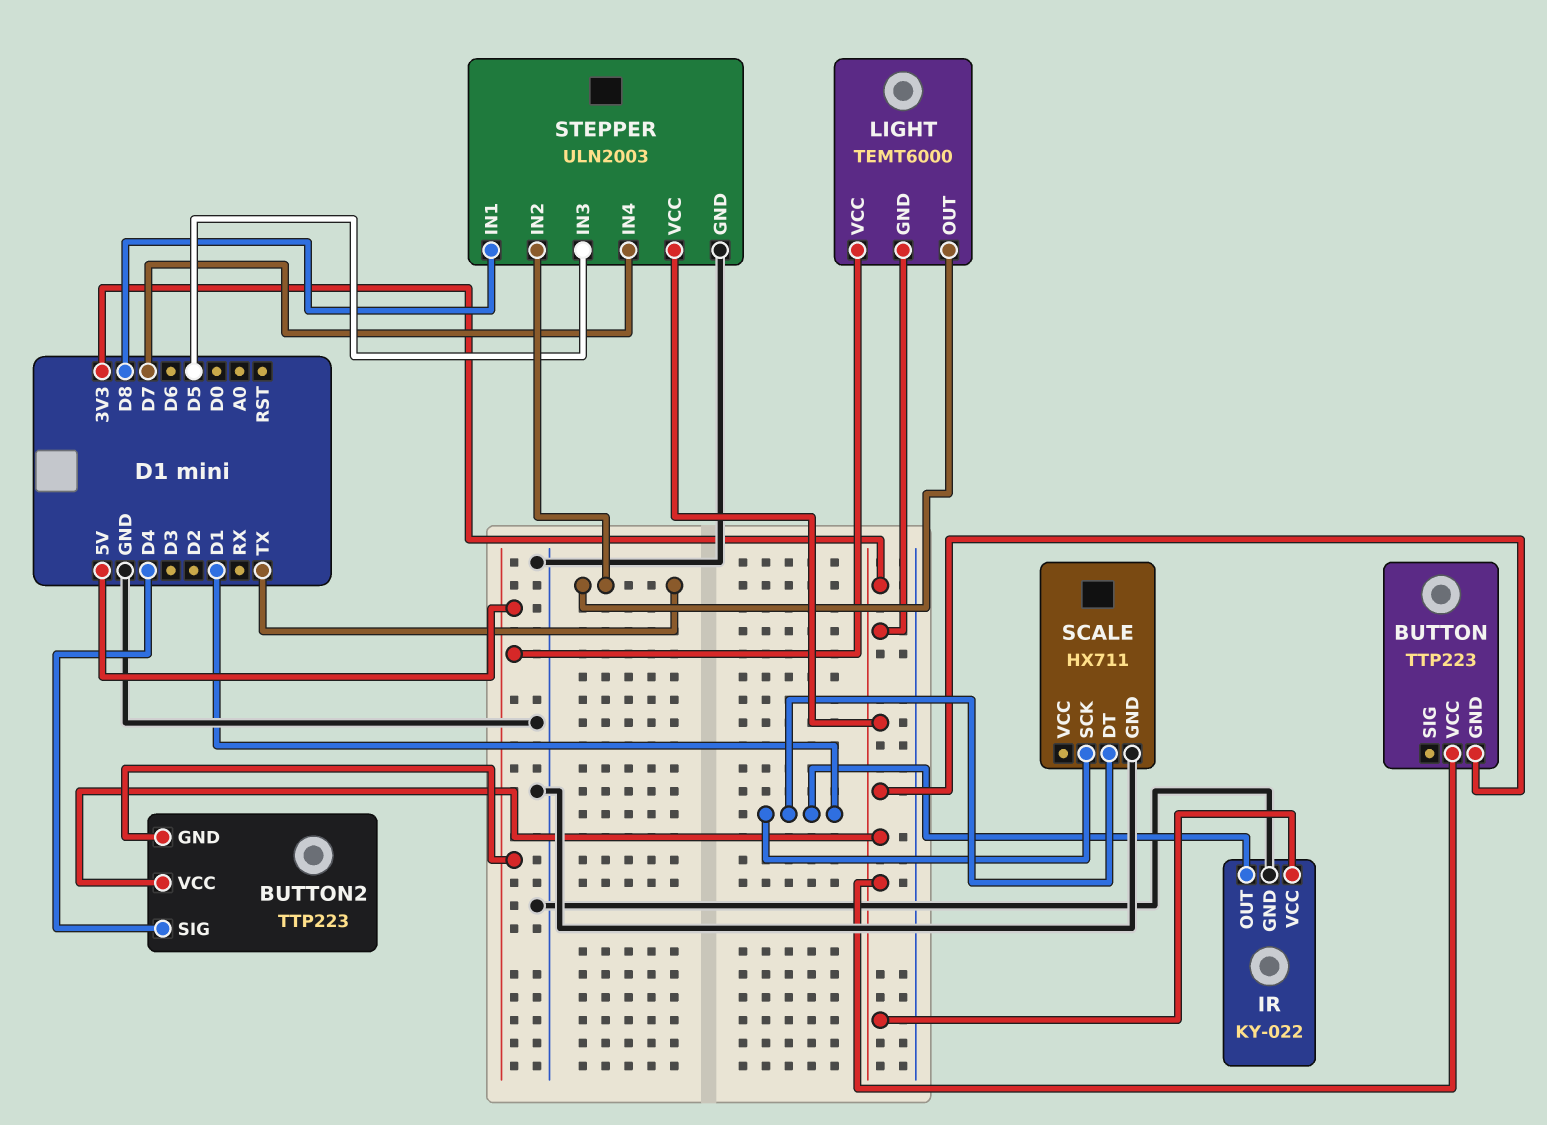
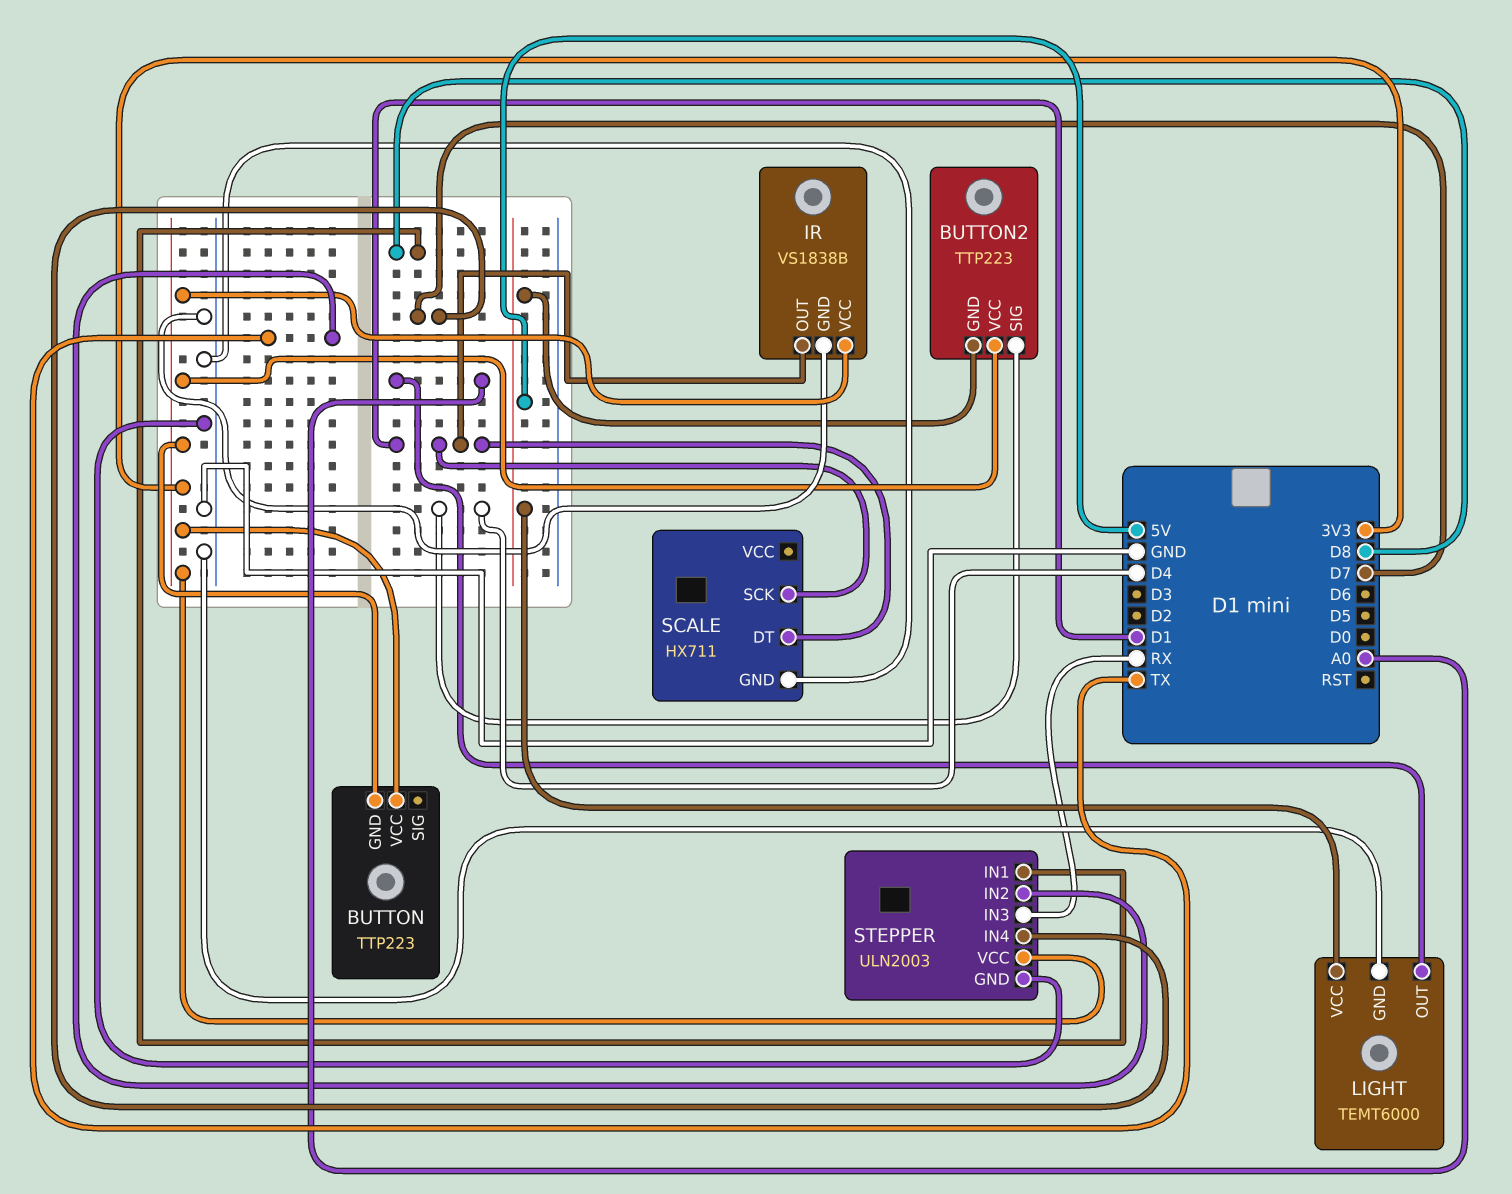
IR: KY-022 -> VS1838B
LIGHT pin GND: 3V3 -> GND
LIGHT pin OUT: TX -> A0
STEPPER pin IN3: D5 -> RX

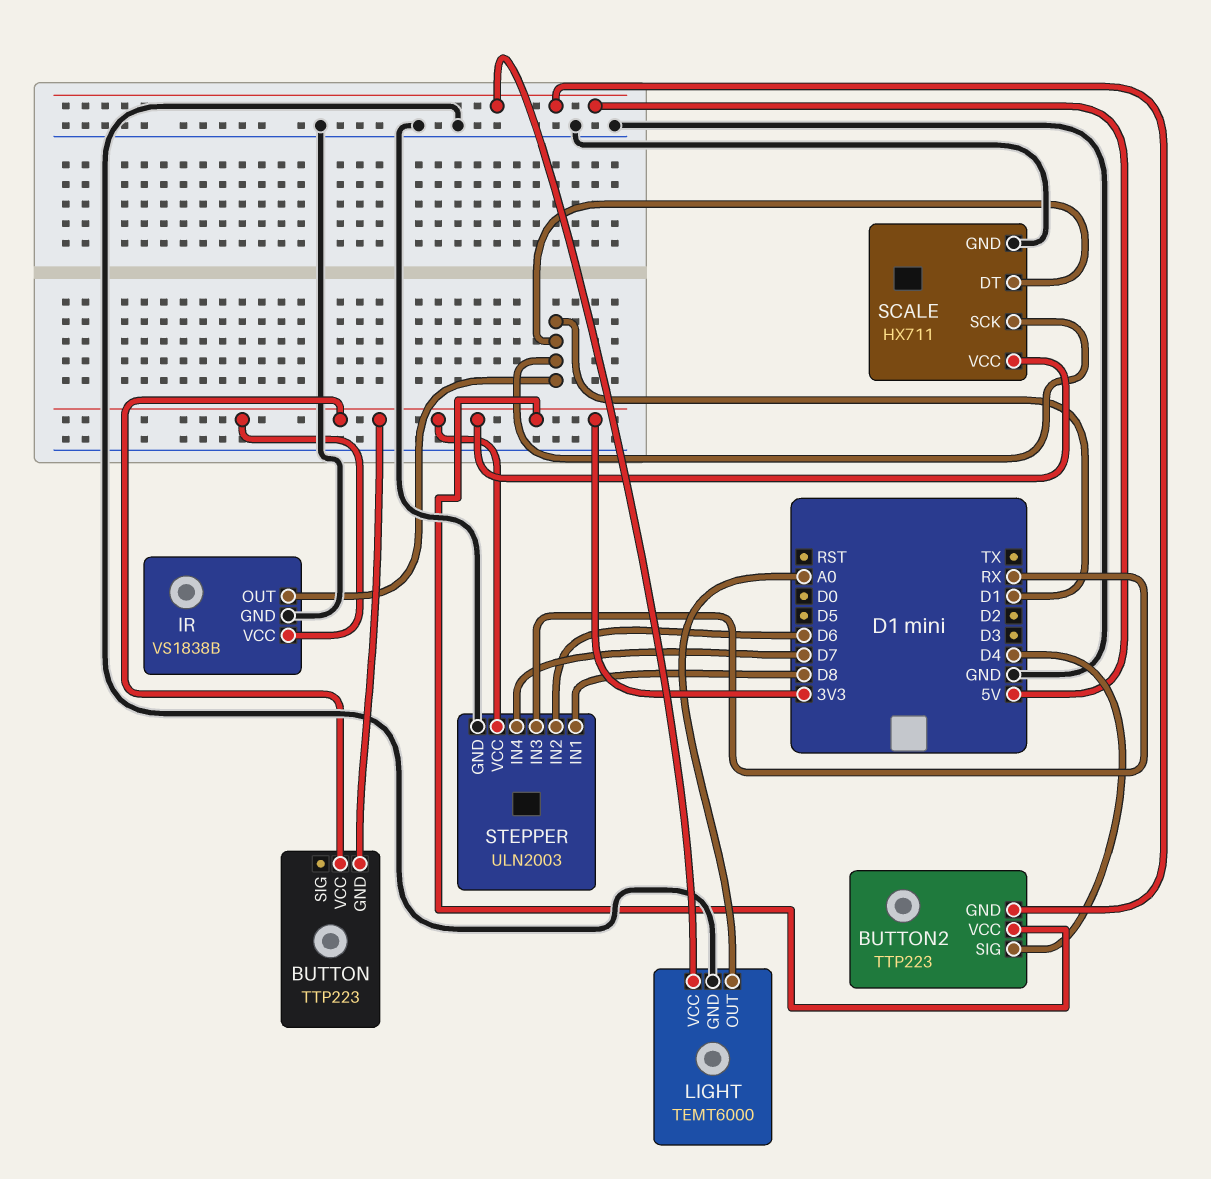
SCALE pin VCC: none -> 3V3
STEPPER pin IN2: TX -> D6

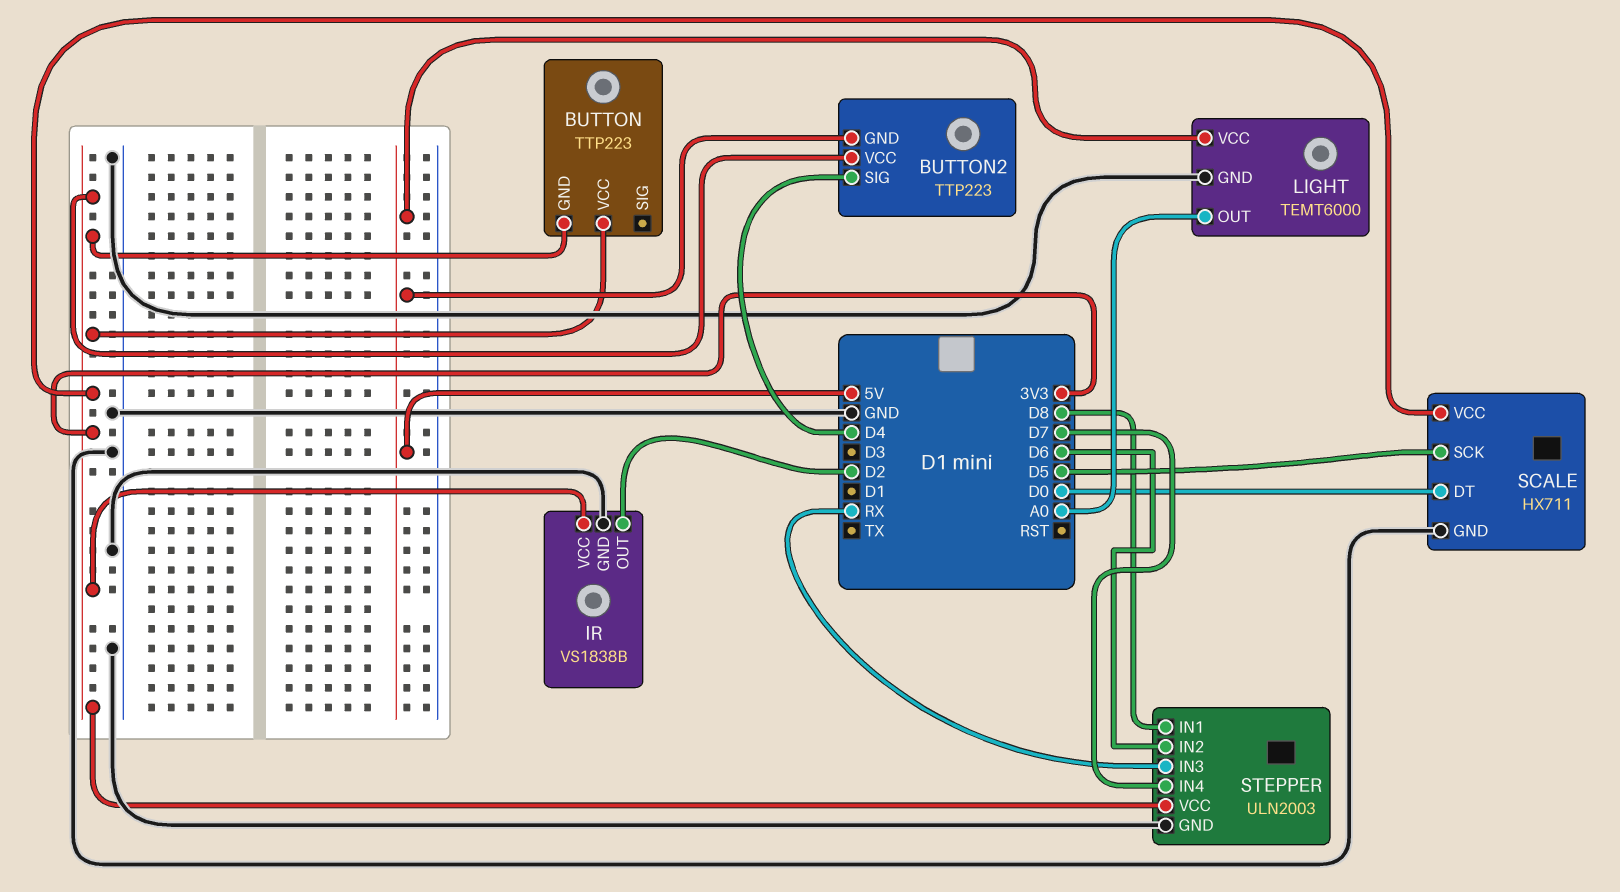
IR pin OUT: D1 -> D2
SCALE pin DT: D1 -> D0
SCALE pin SCK: D1 -> D5

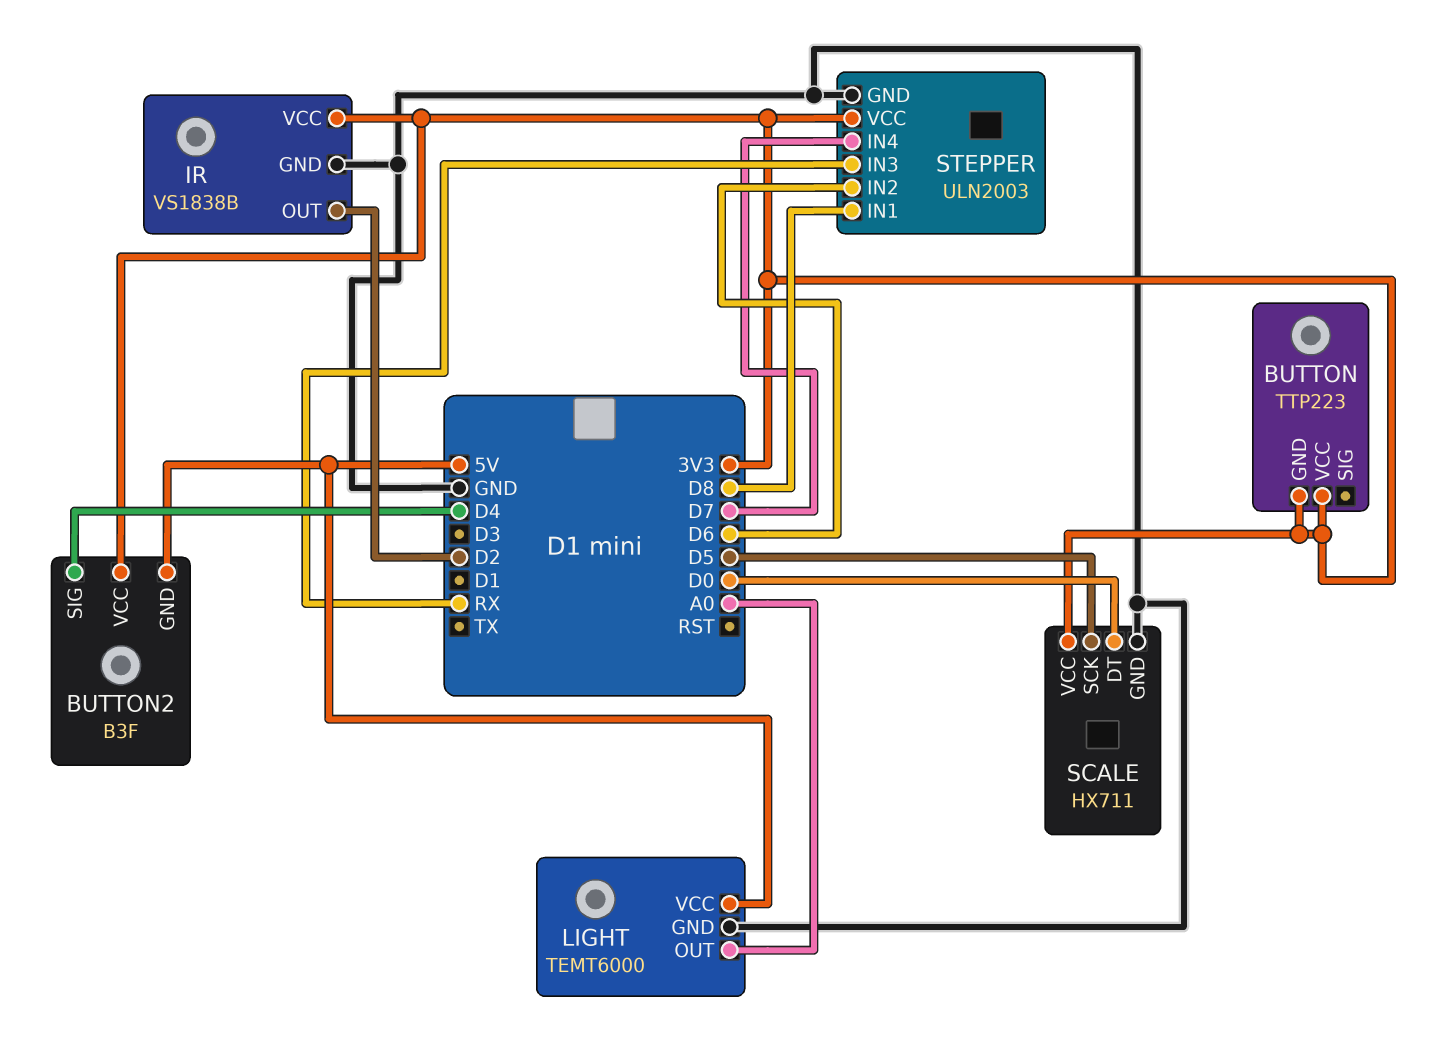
BUTTON2: TTP223 -> B3F

